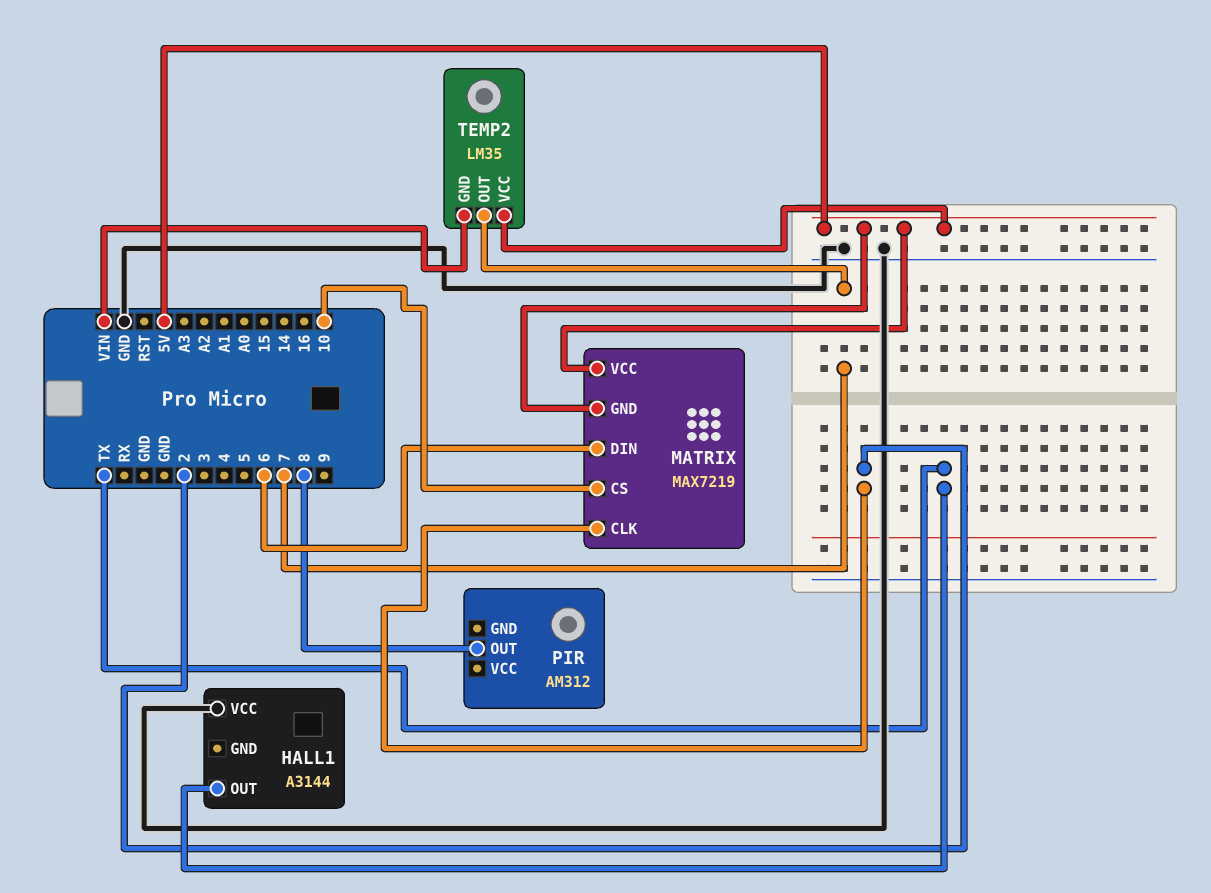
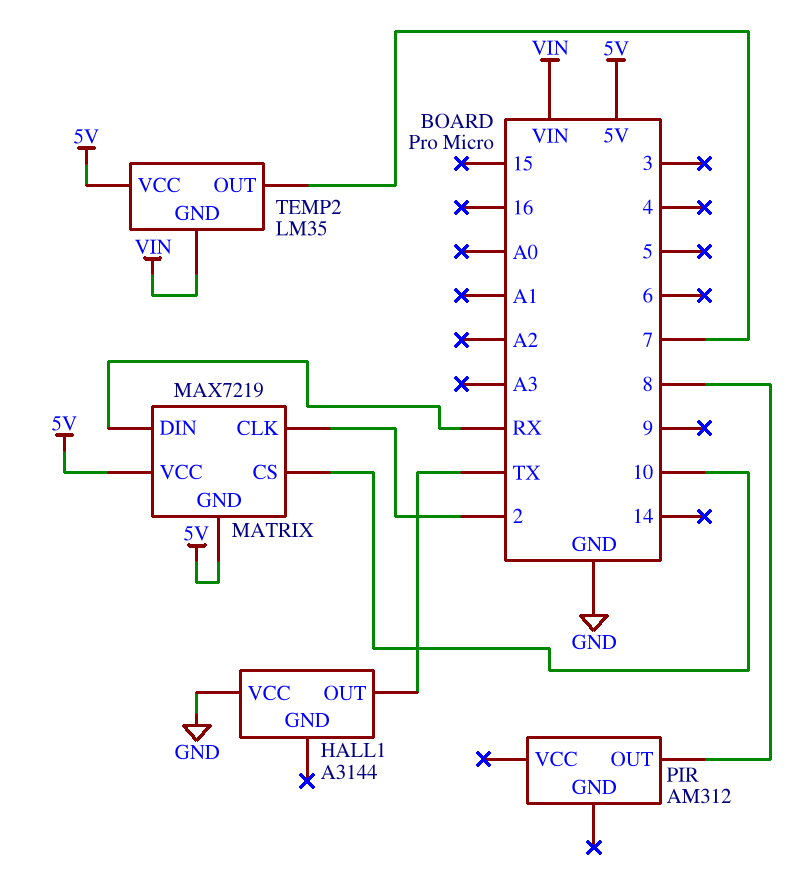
MATRIX pin DIN: 6 -> RX

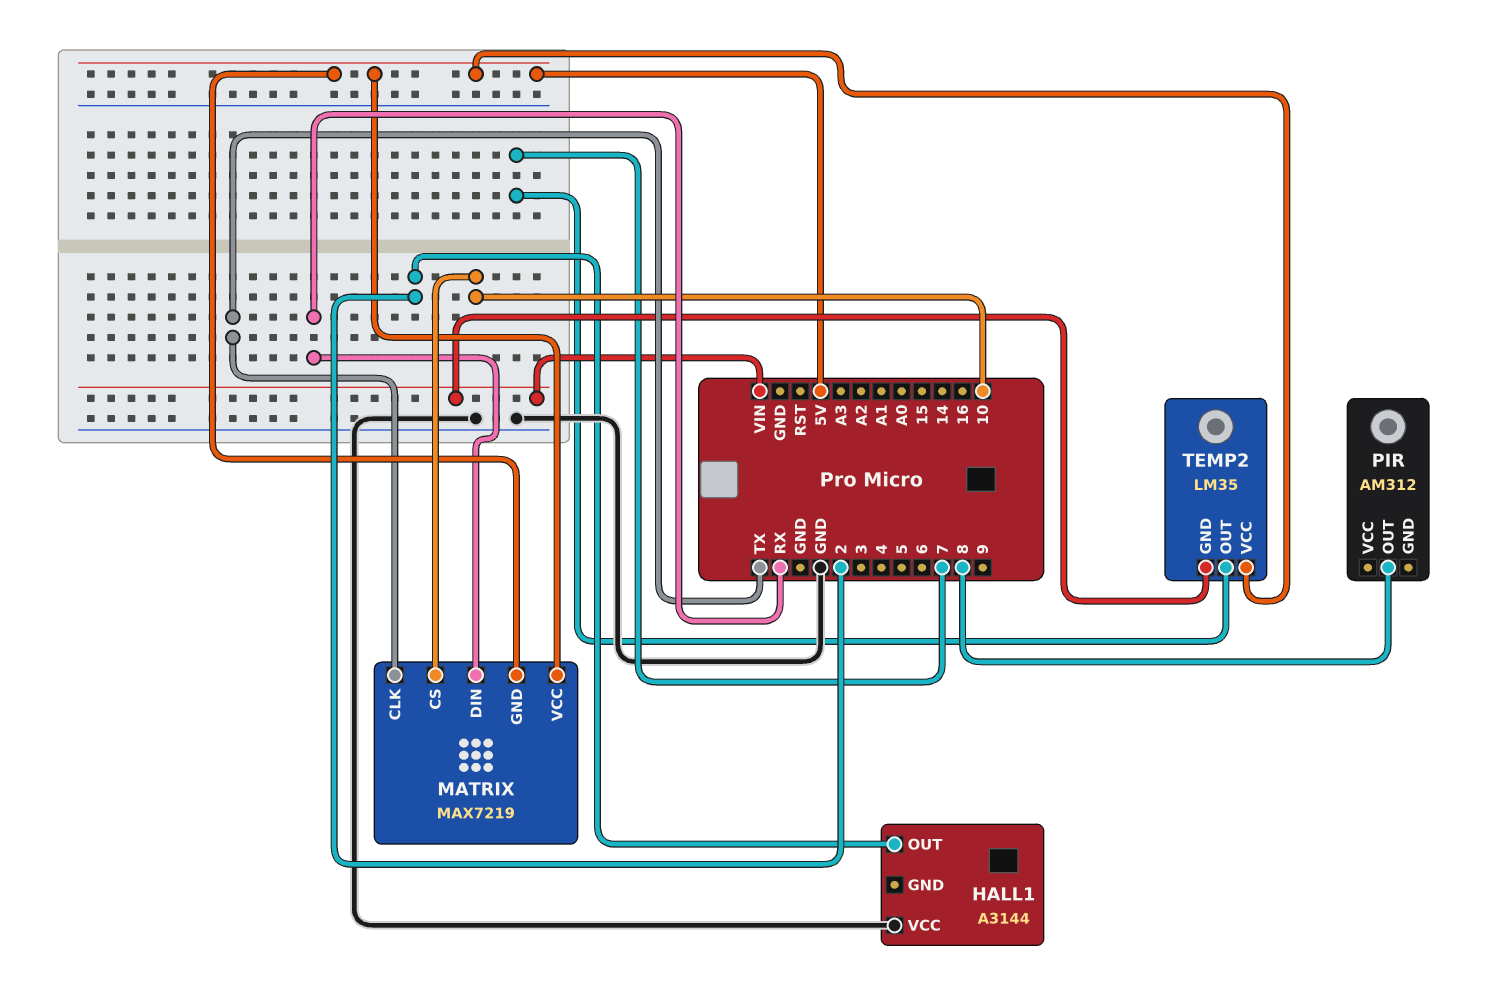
HALL1 pin OUT: TX -> 2
MATRIX pin CLK: 2 -> TX

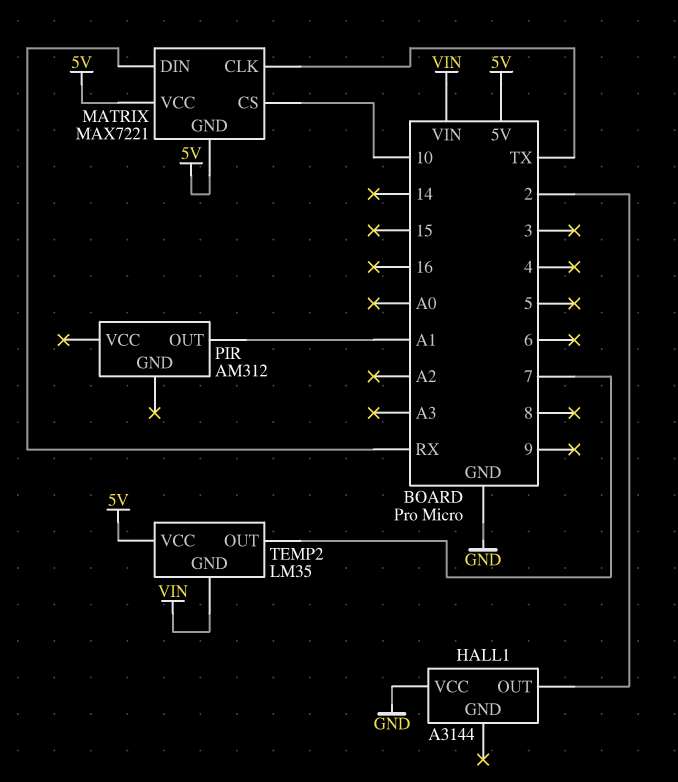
MATRIX: MAX7219 -> MAX7221
PIR pin OUT: 8 -> A1

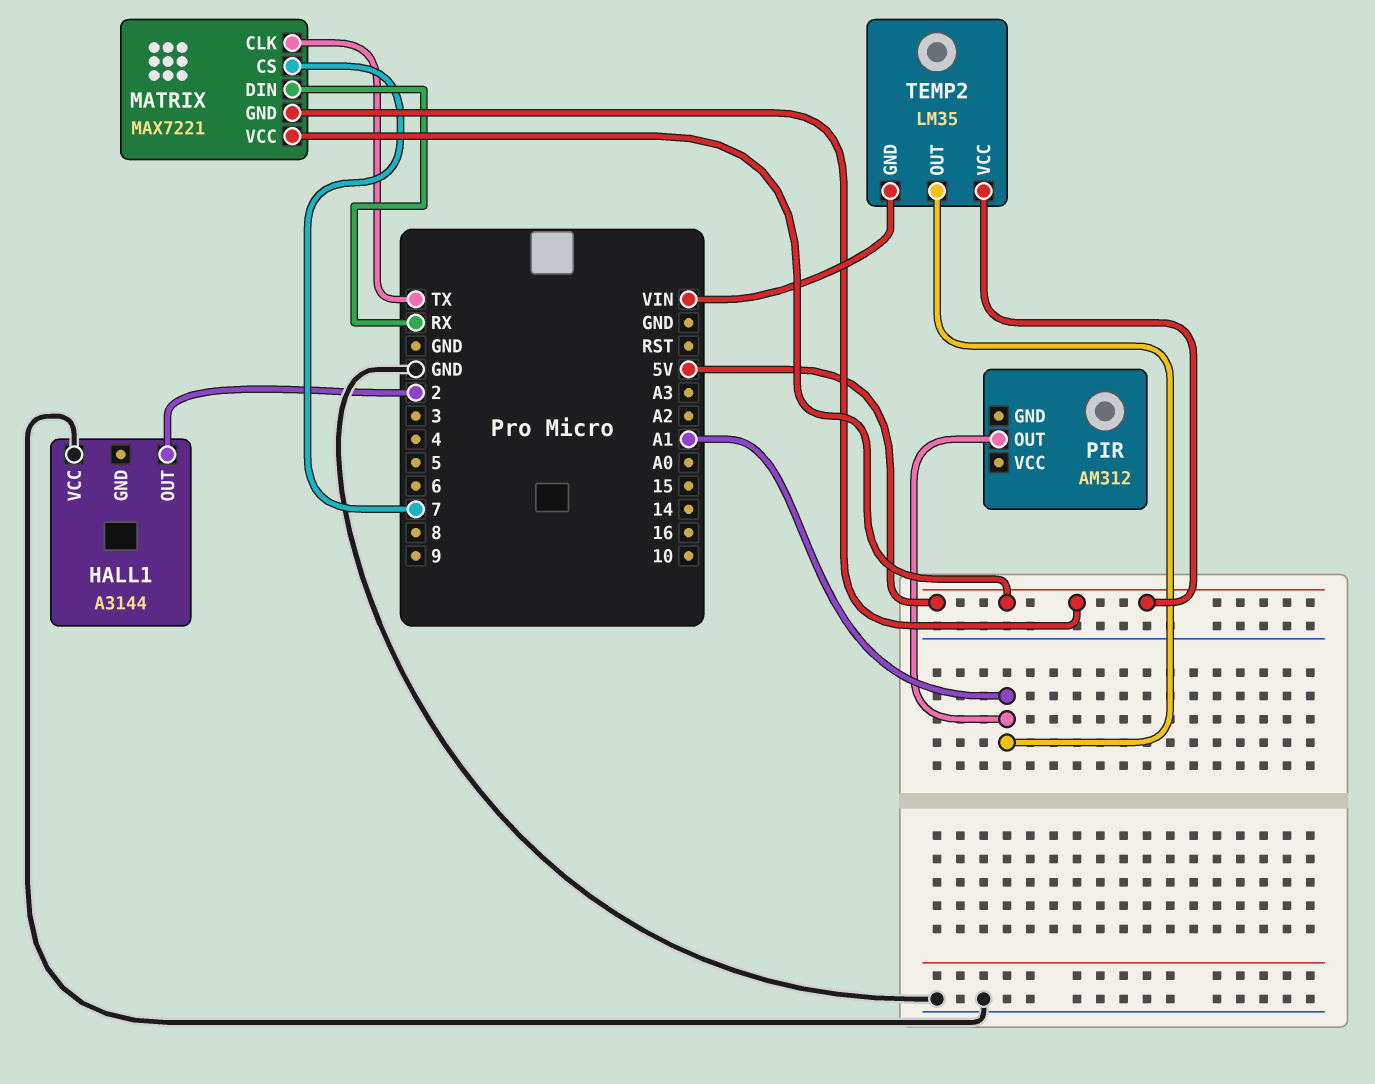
MATRIX pin CS: 10 -> 7
TEMP2 pin OUT: 7 -> A1

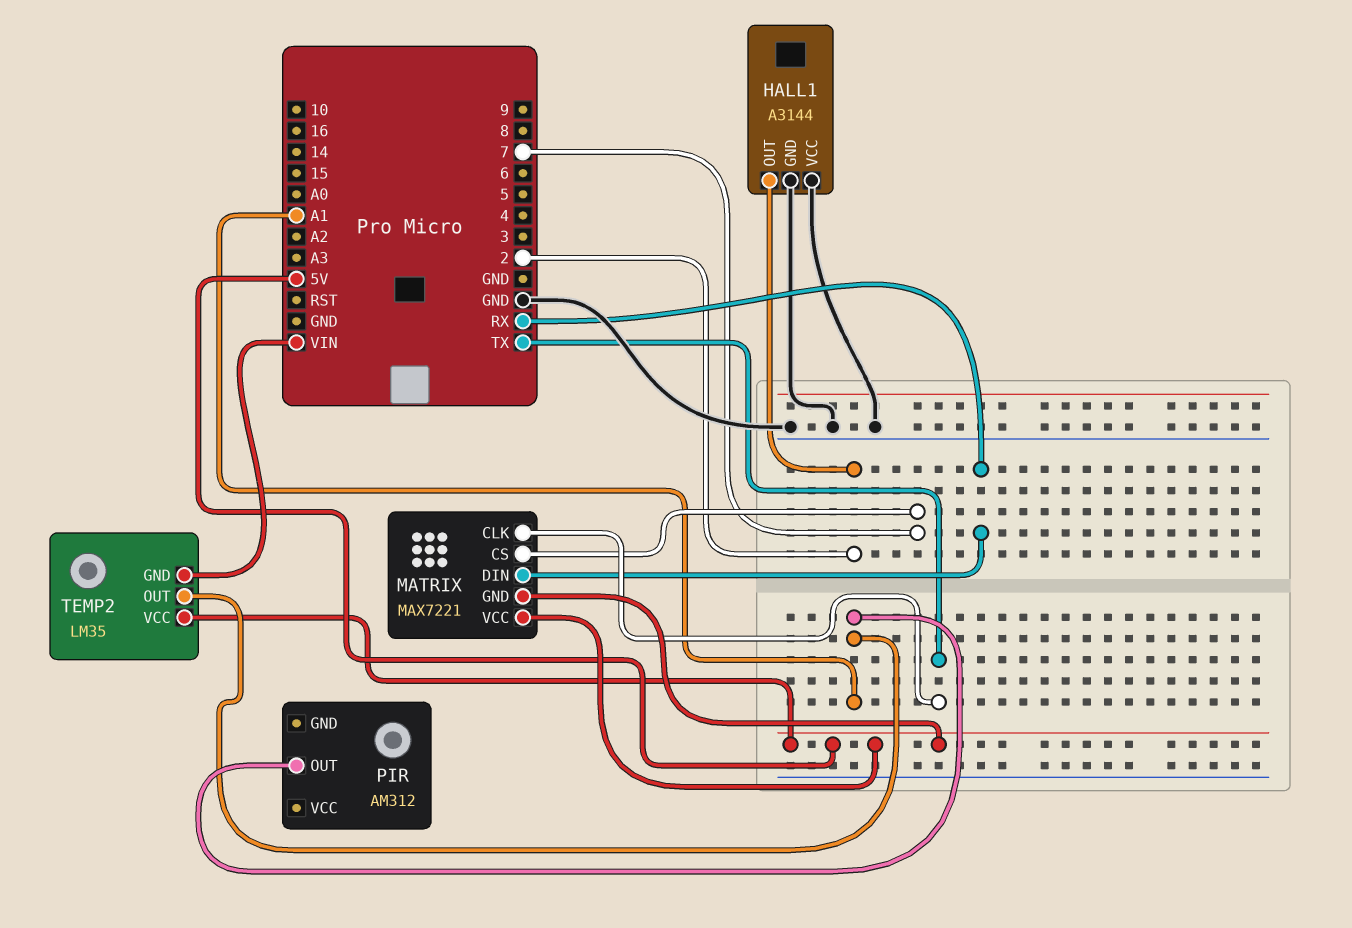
HALL1 pin GND: none -> GND

